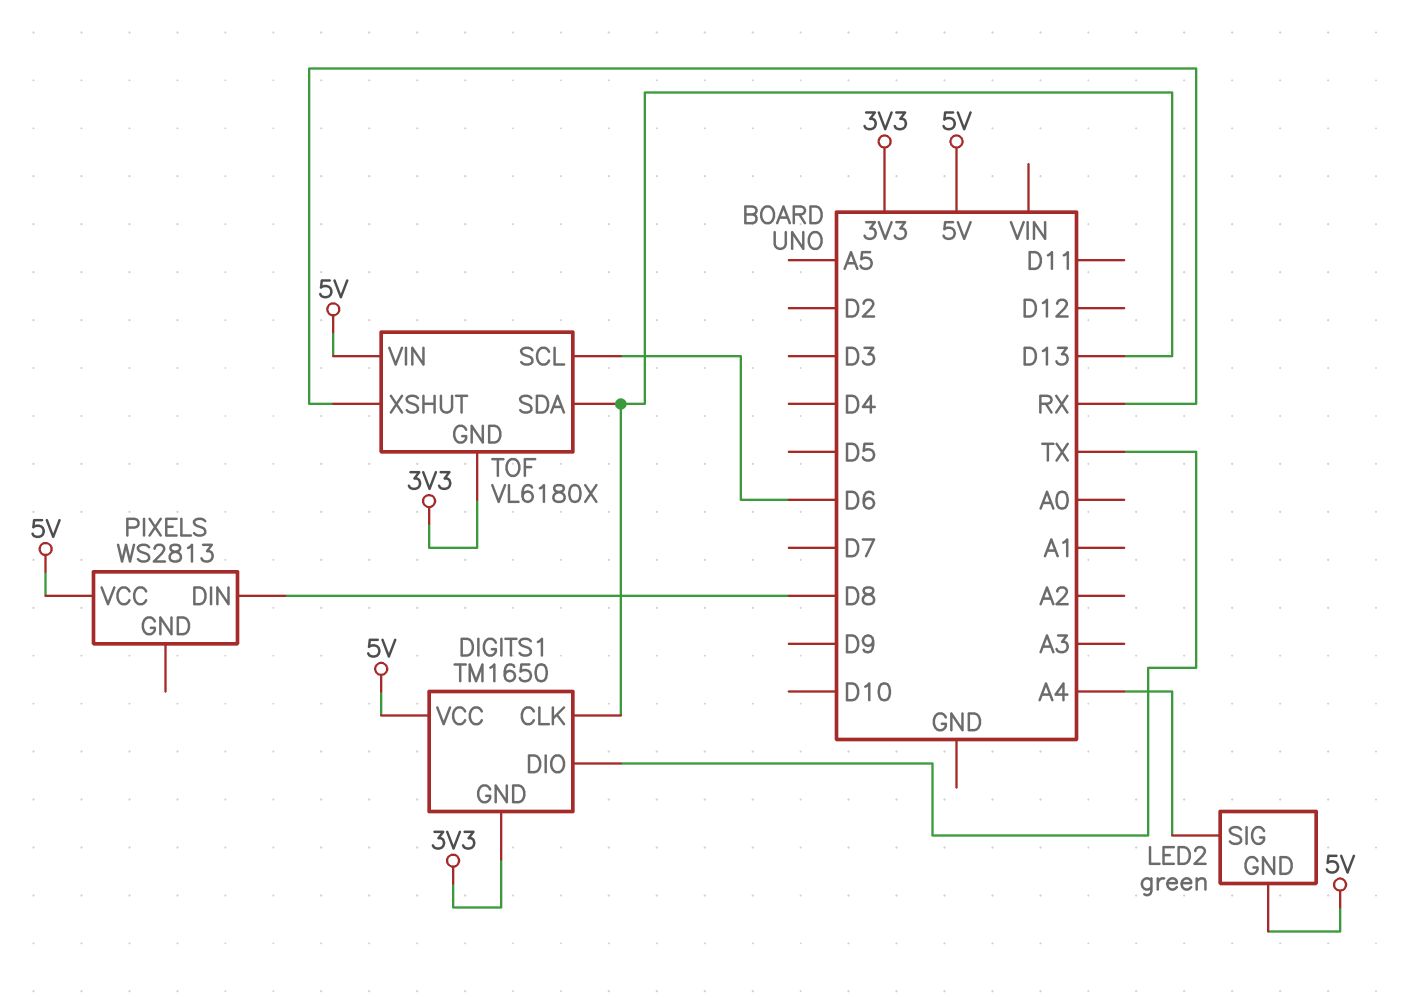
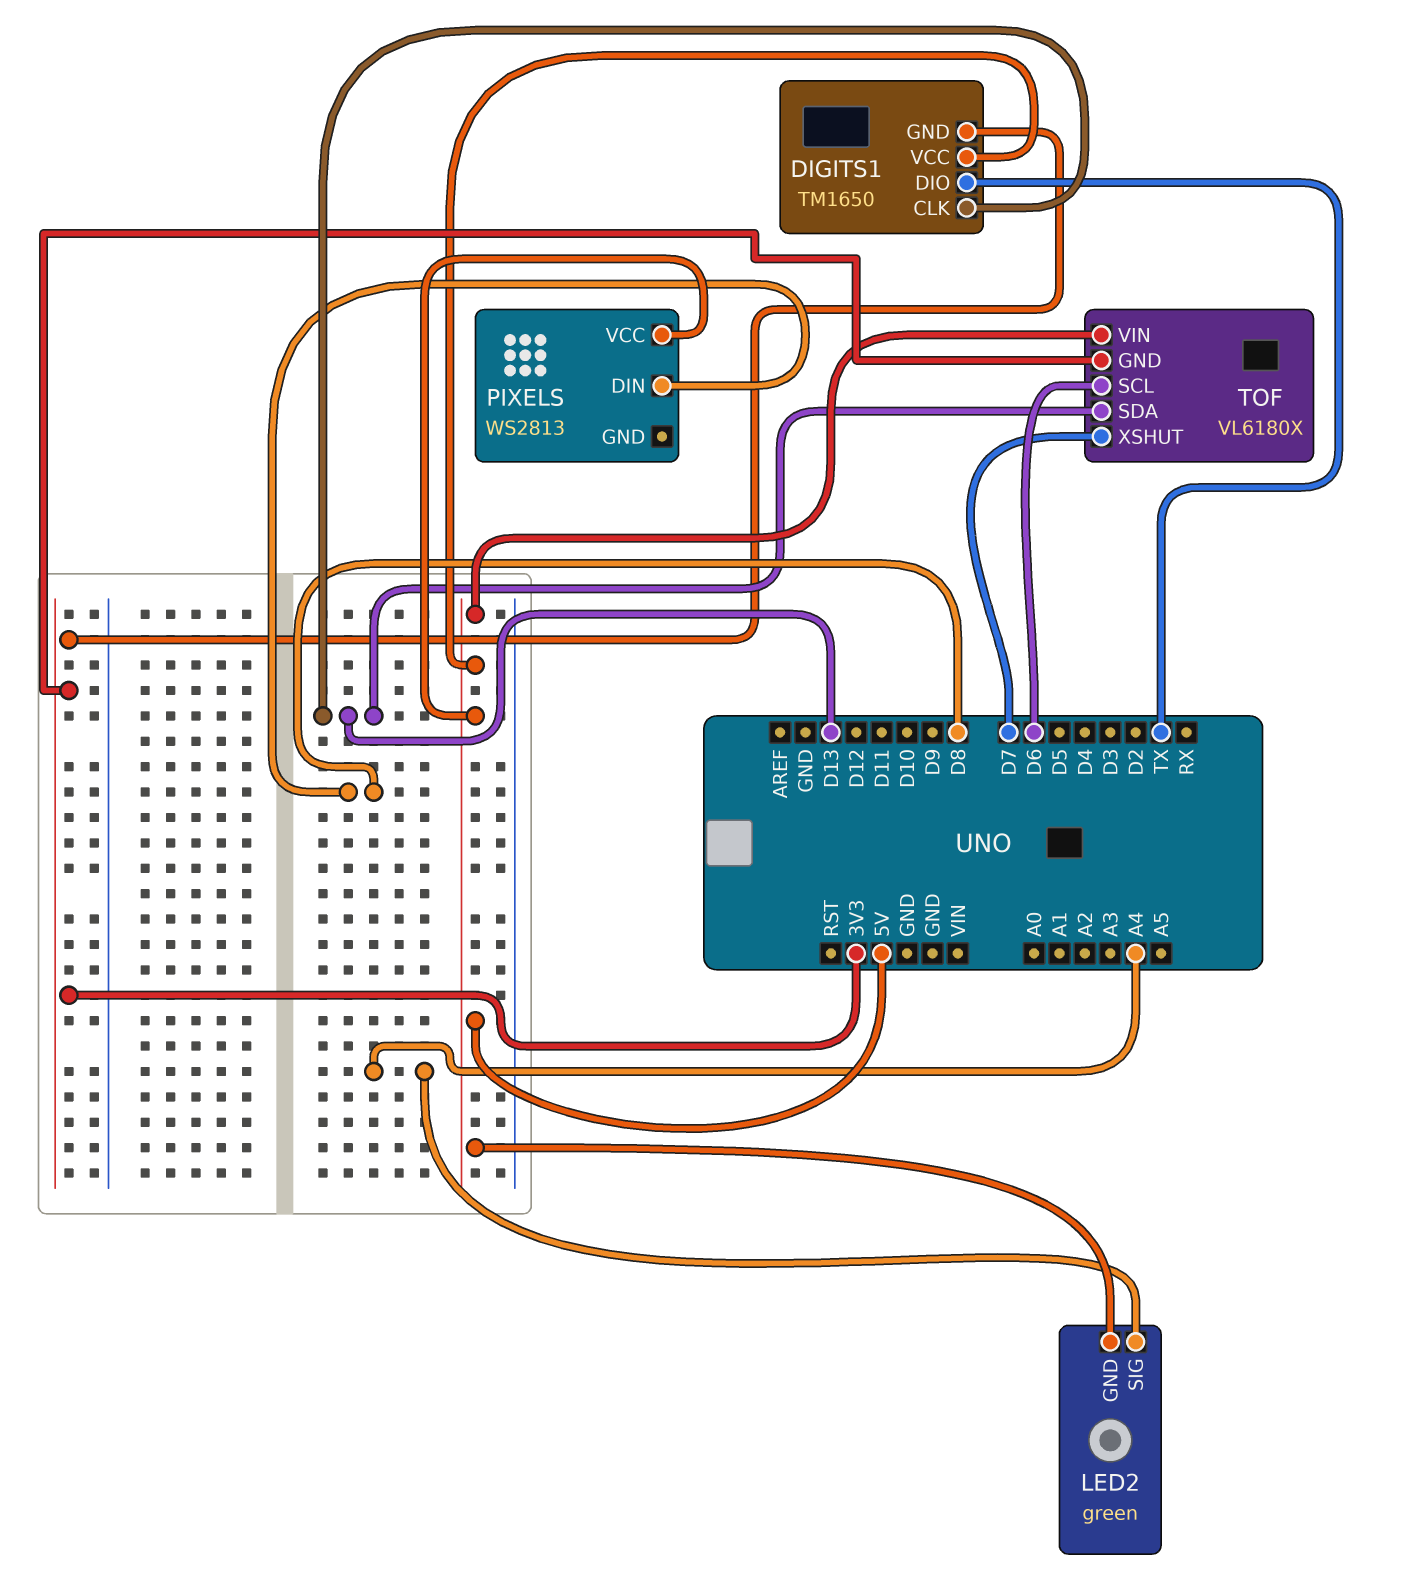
TOF pin XSHUT: RX -> D7

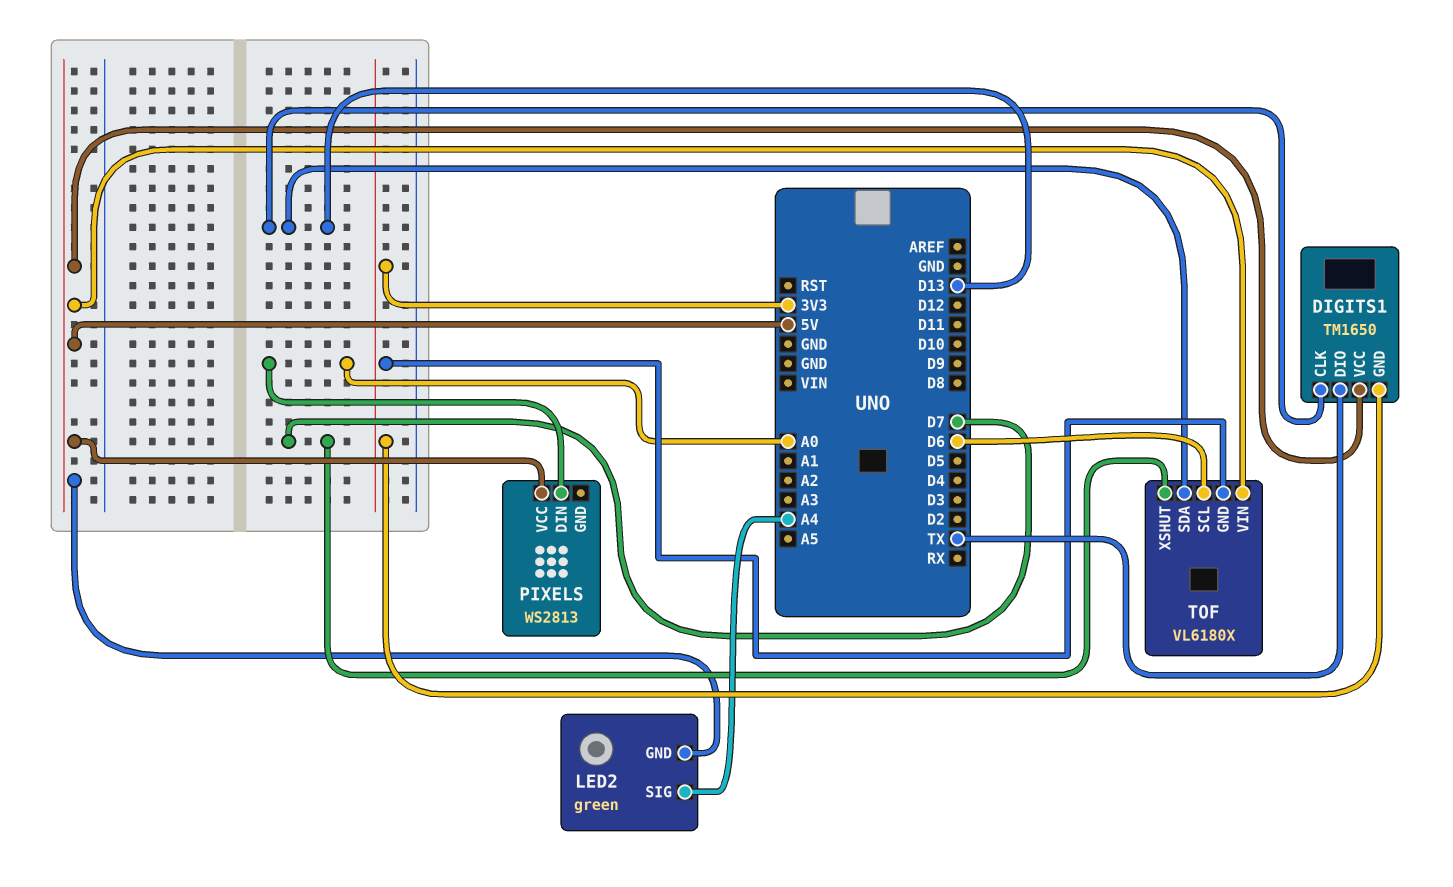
PIXELS pin DIN: D8 -> A0

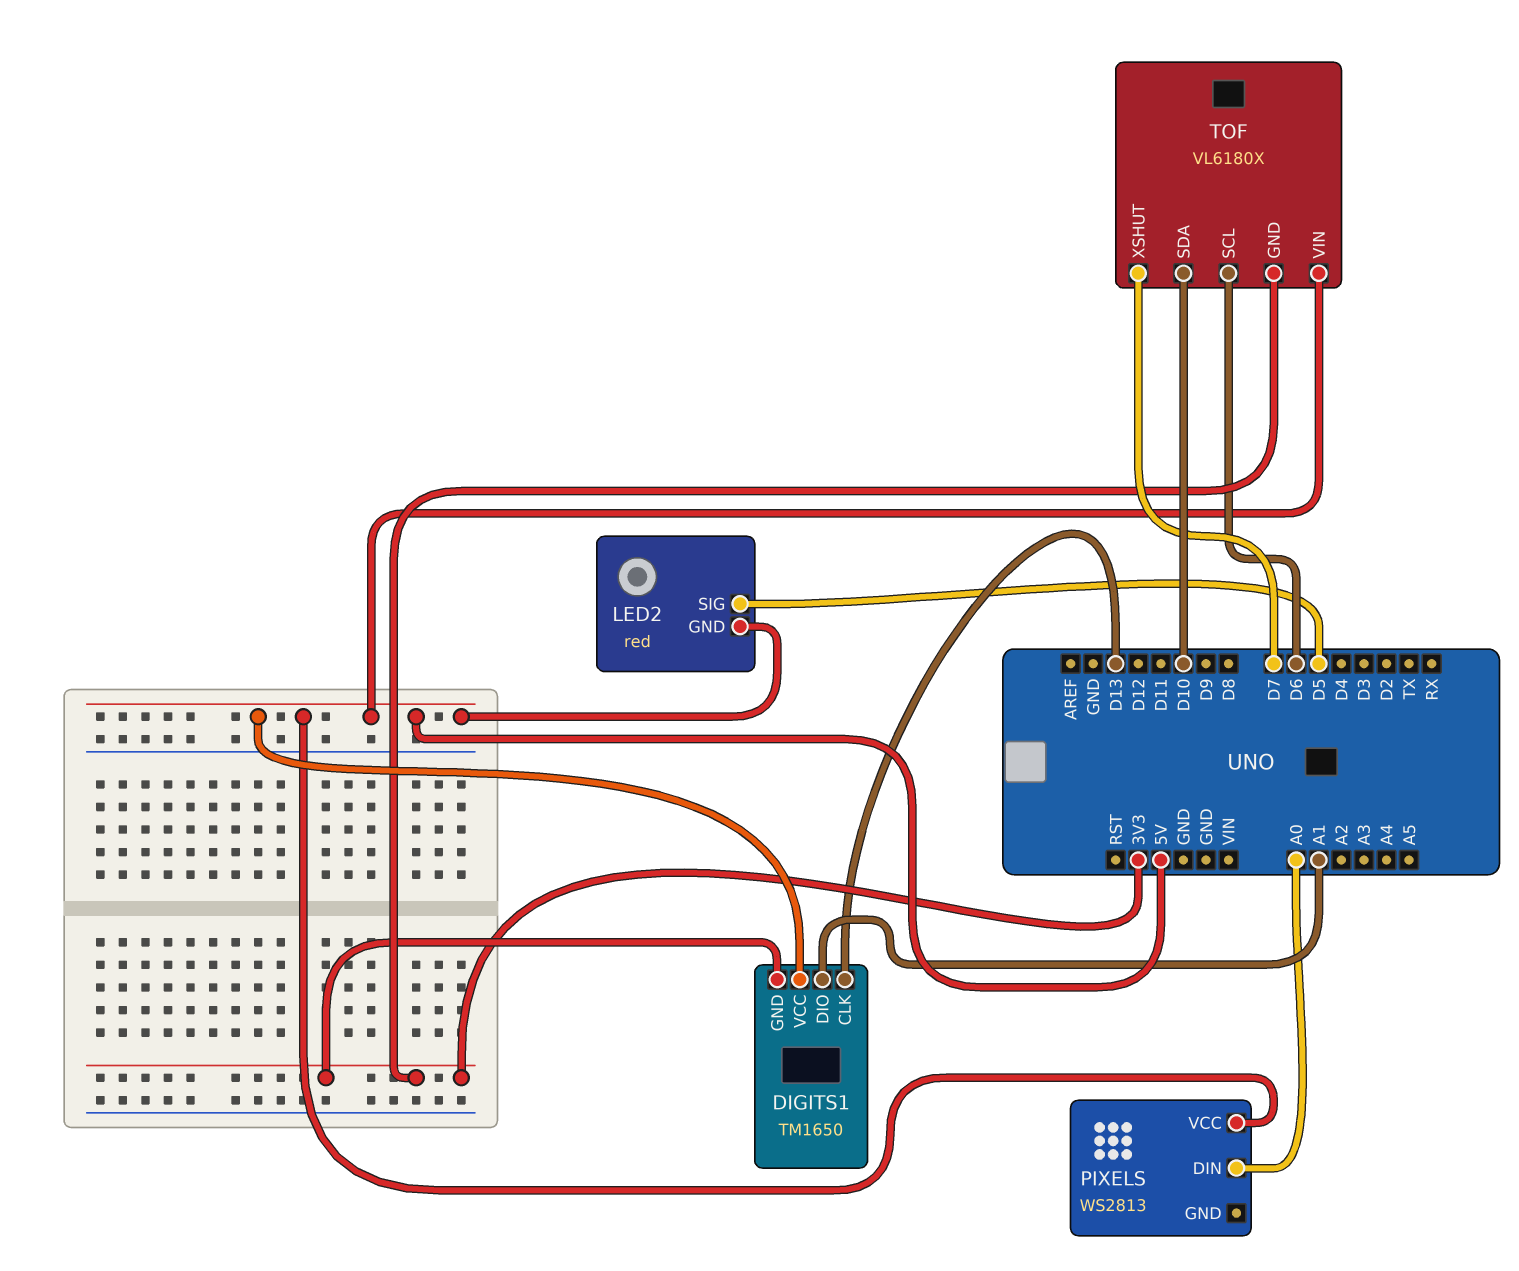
DIGITS1 pin DIO: TX -> A1
LED2: green -> red
LED2 pin SIG: A4 -> D5
TOF pin SDA: D13 -> D10

